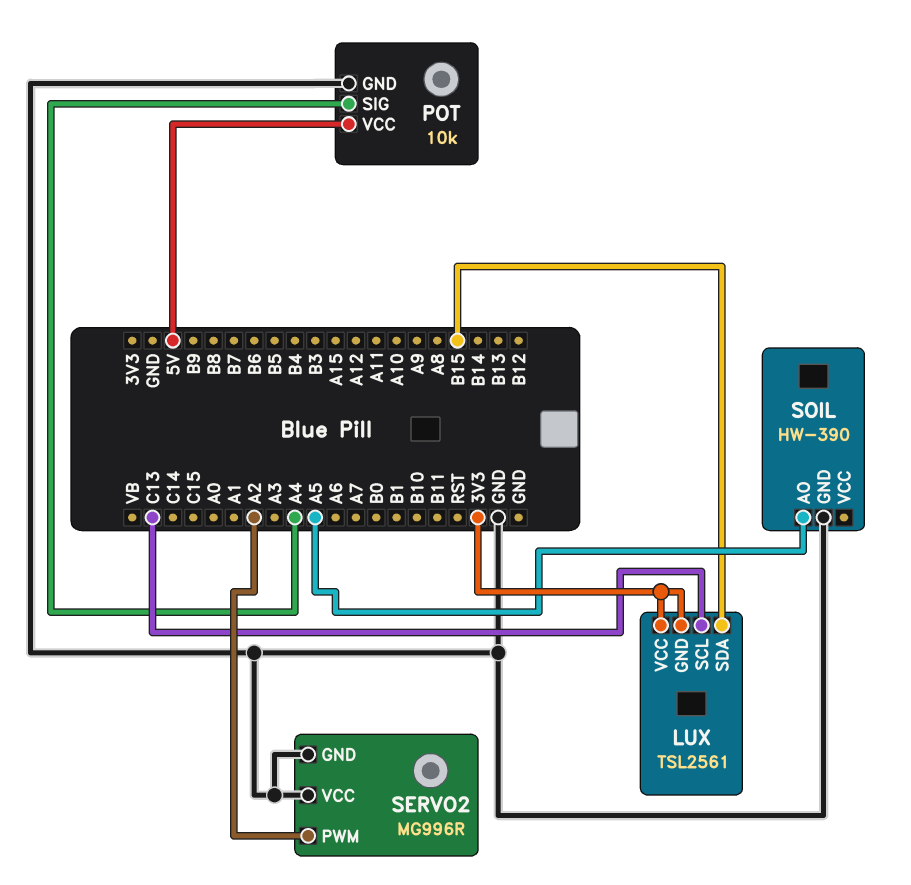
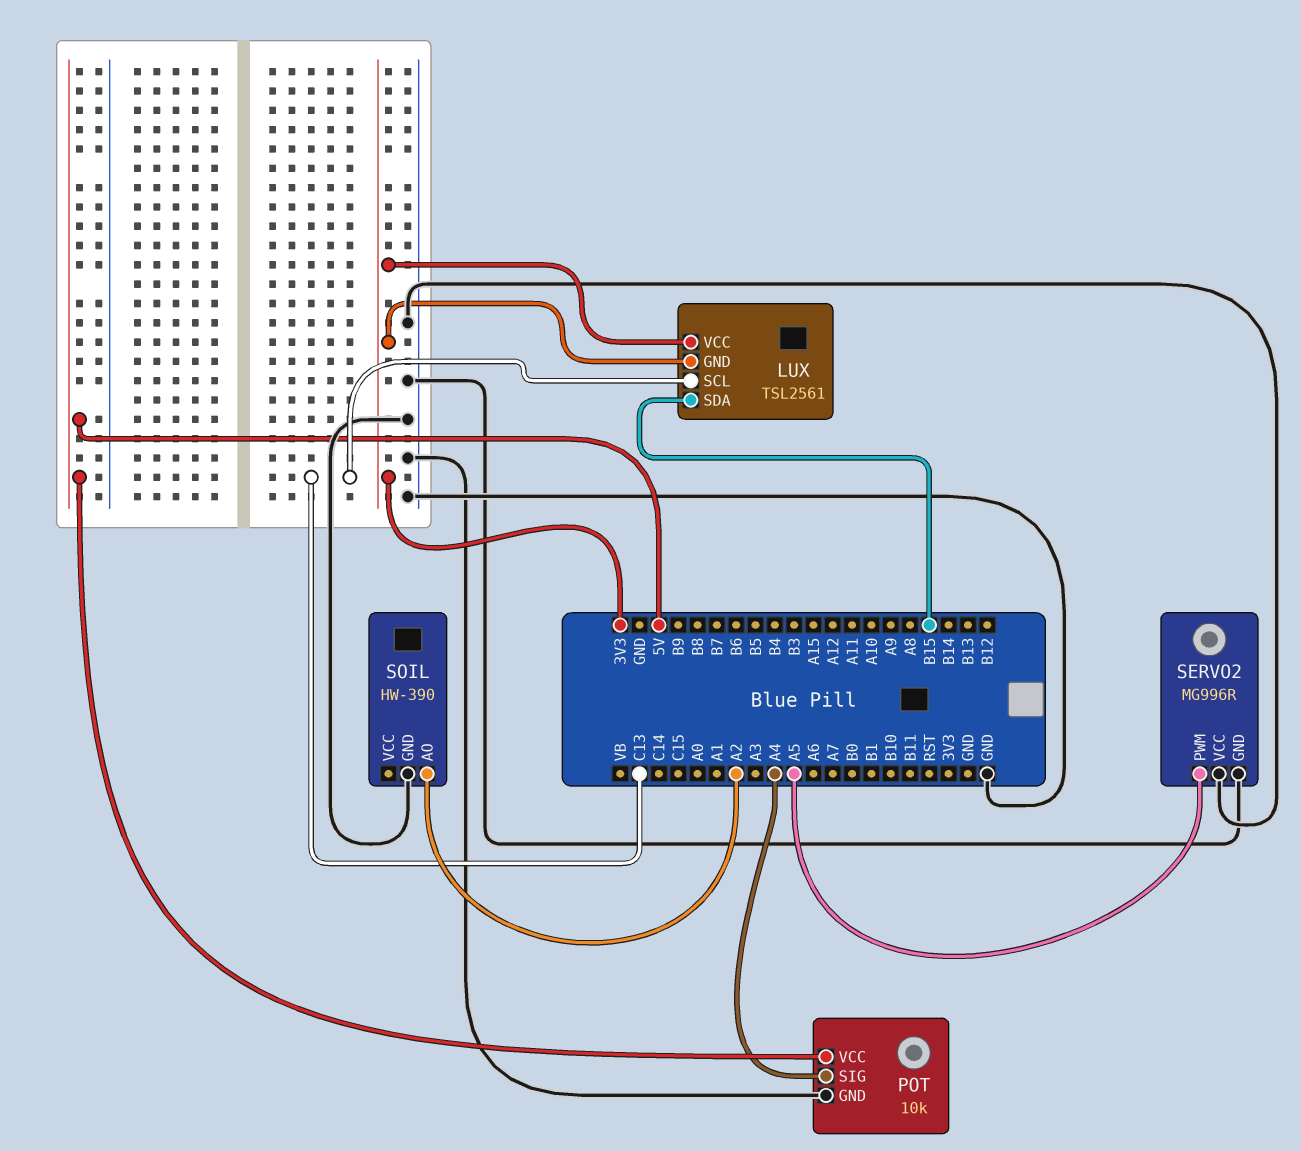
SERVO2 pin PWM: A2 -> A5
SOIL pin AO: A5 -> A2

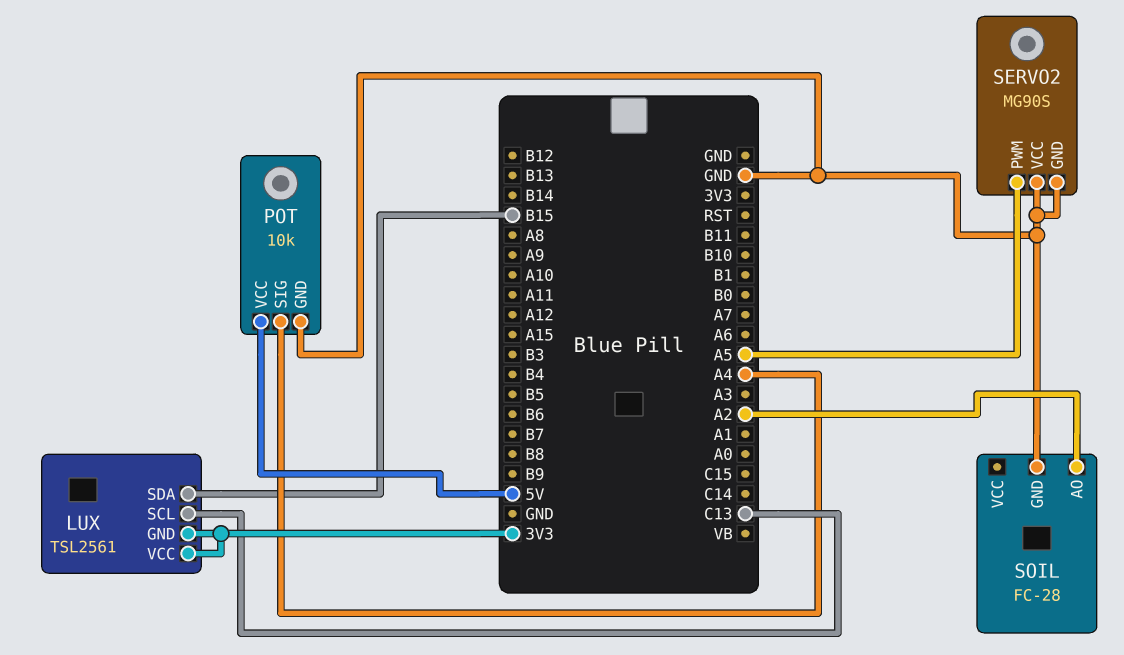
SERVO2: MG996R -> MG90S
SOIL: HW-390 -> FC-28

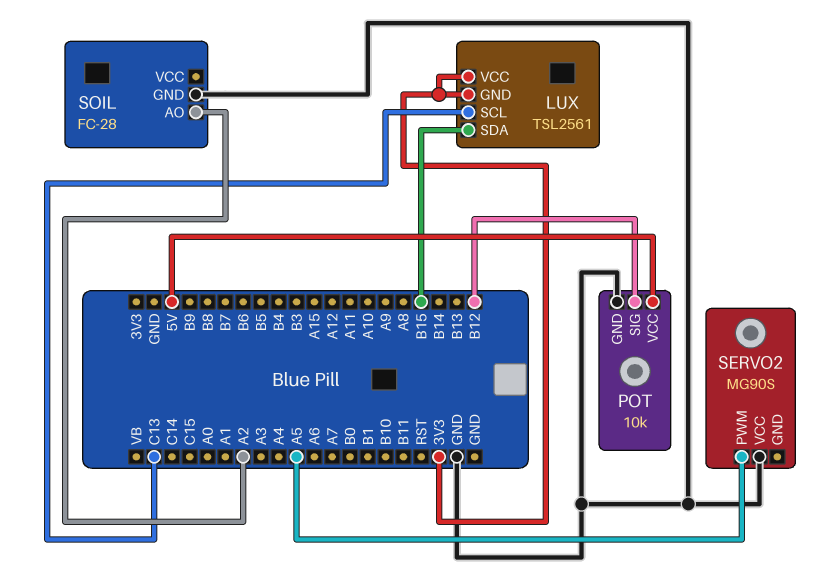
POT pin SIG: A4 -> B12
SERVO2 pin GND: GND -> none

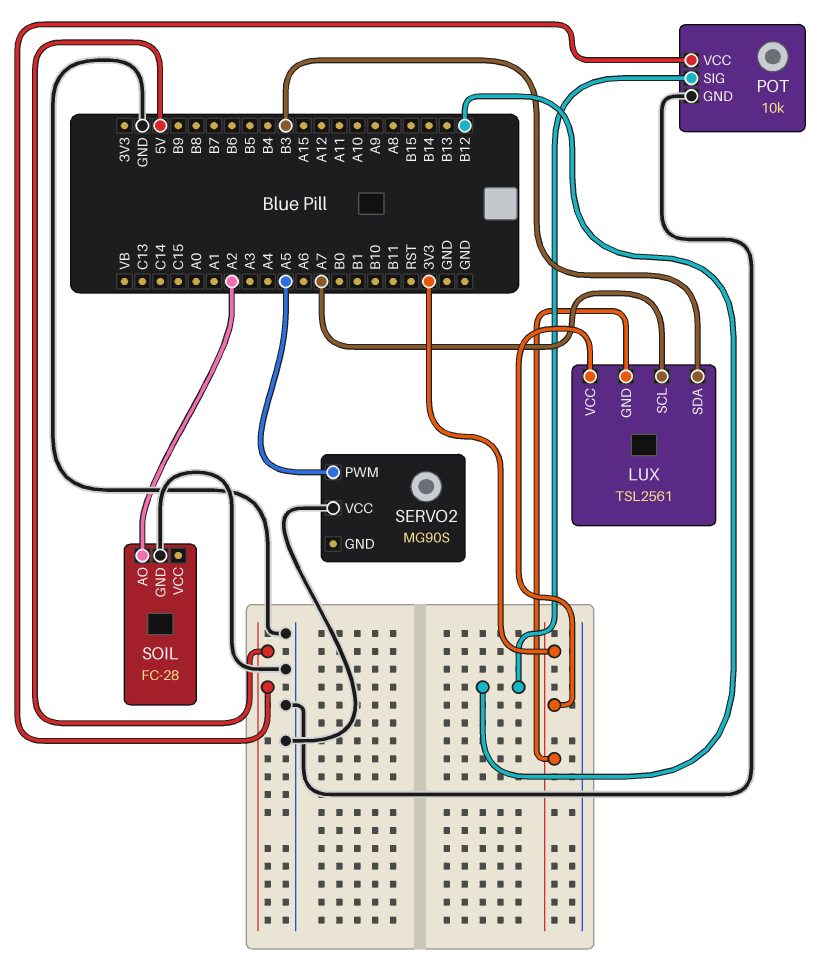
LUX pin SCL: C13 -> A7
LUX pin SDA: B15 -> B3

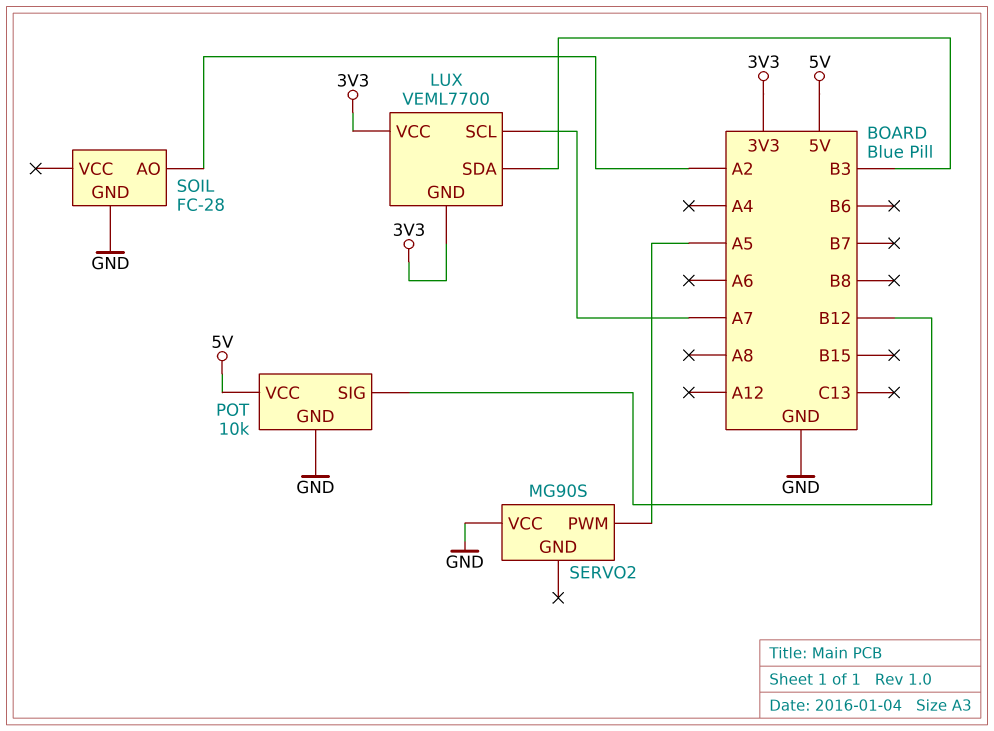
LUX: TSL2561 -> VEML7700

